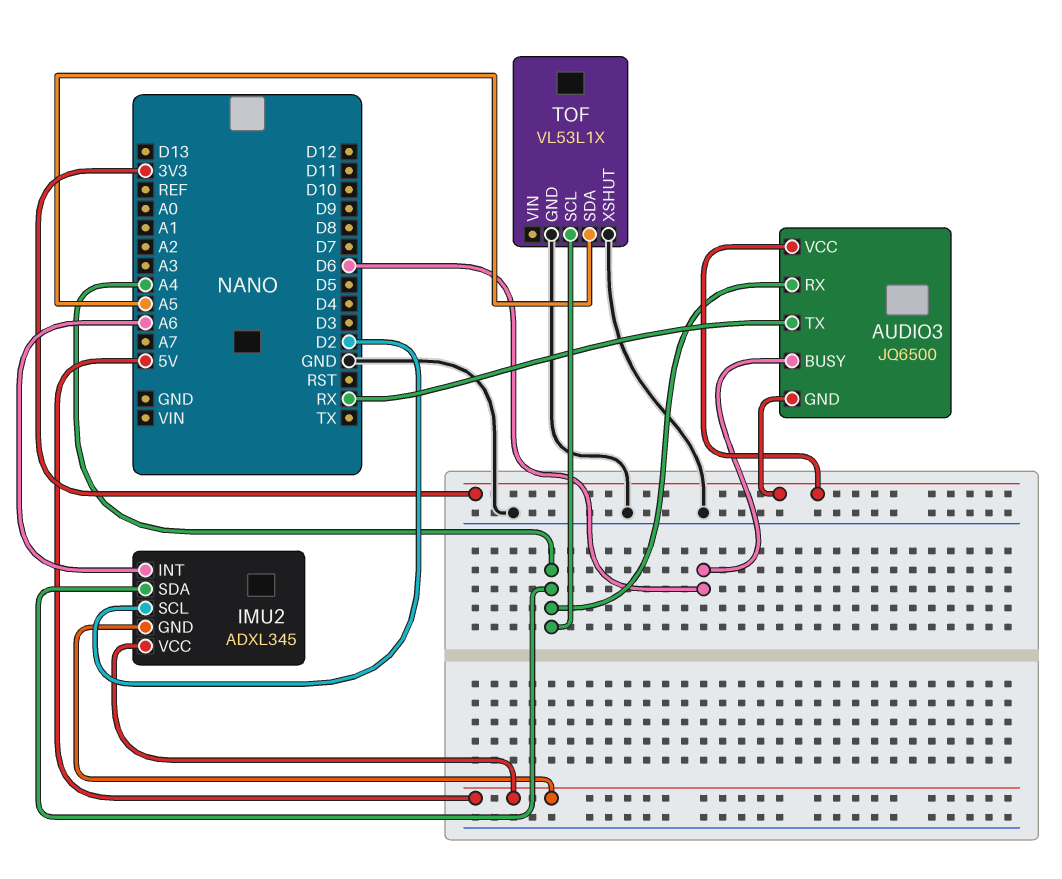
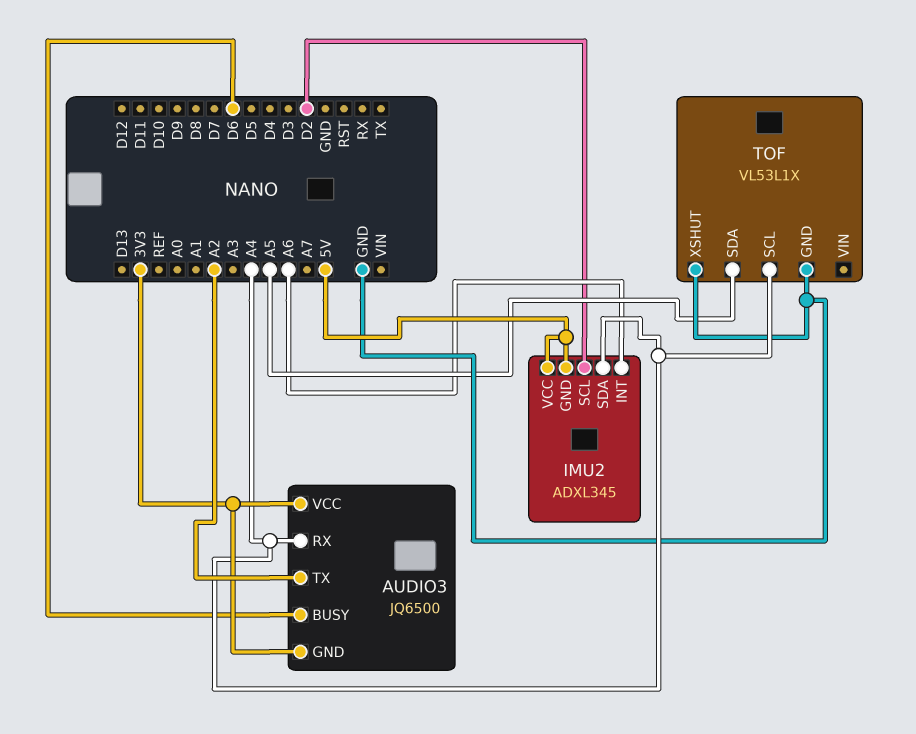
AUDIO3 pin TX: RX -> A2

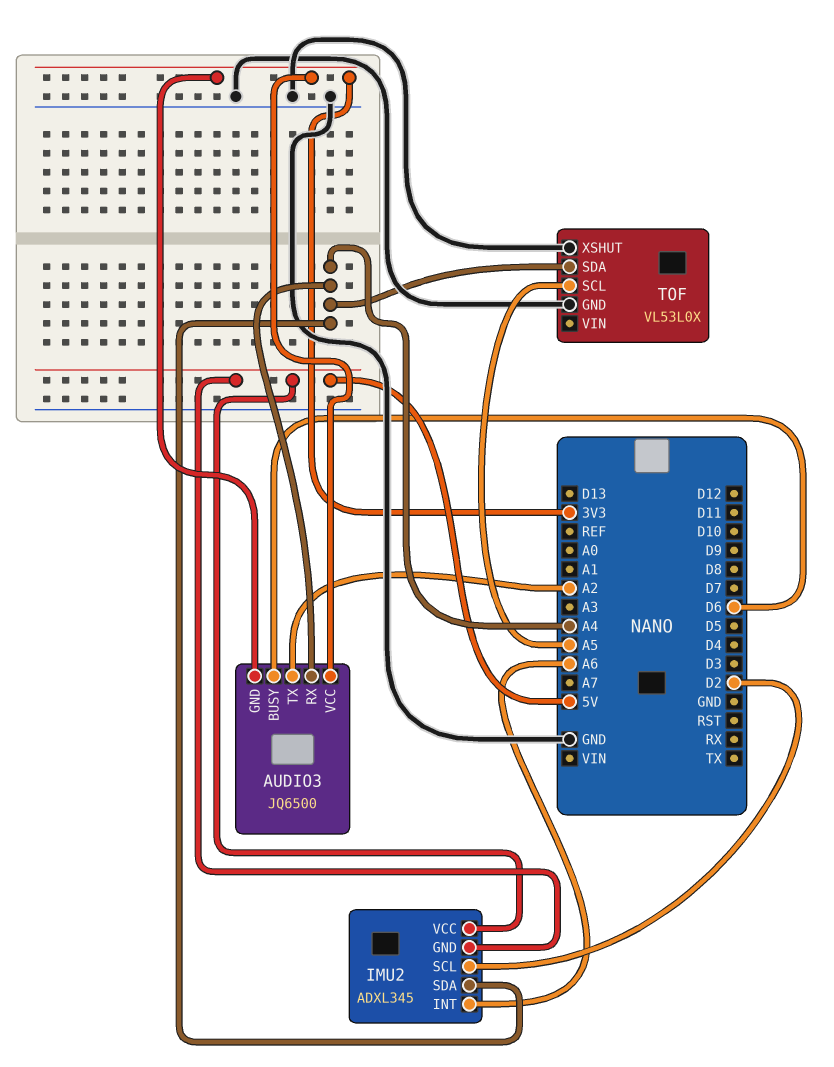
TOF: VL53L1X -> VL53L0X
TOF pin SCL: A4 -> A5
TOF pin SDA: A5 -> A4

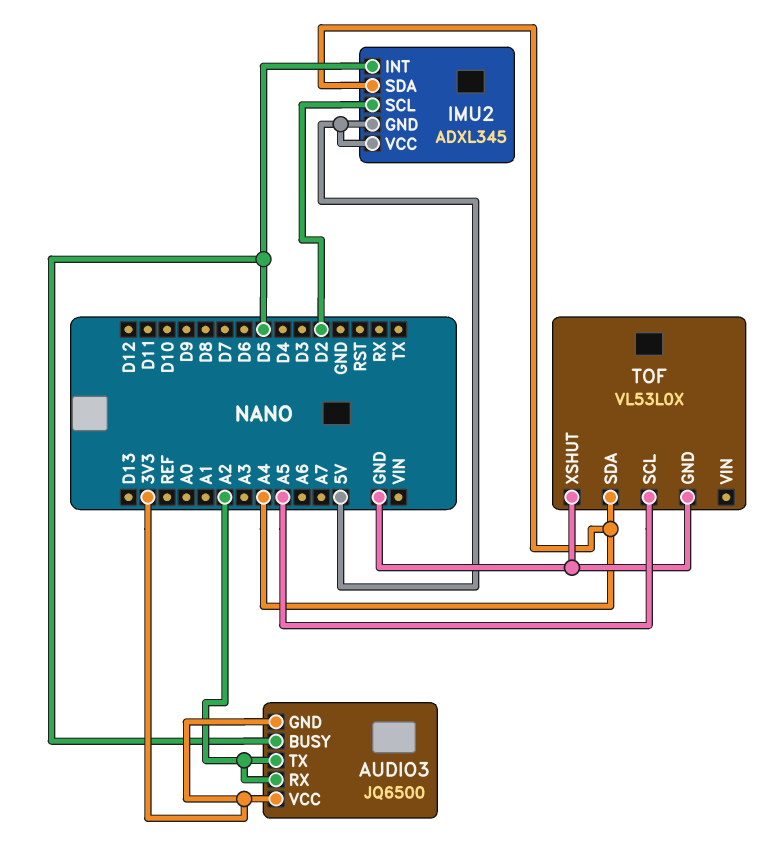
AUDIO3 pin BUSY: D6 -> D5
AUDIO3 pin RX: A4 -> A2
IMU2 pin INT: A6 -> D5

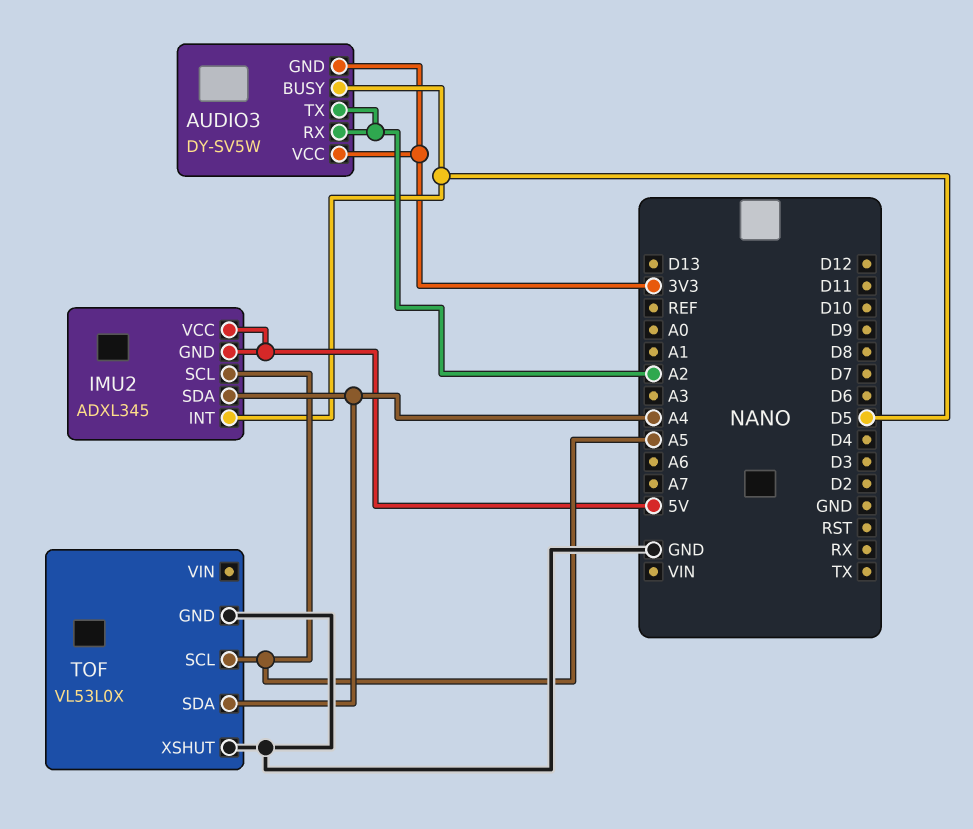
AUDIO3: JQ6500 -> DY-SV5W
IMU2 pin SCL: D2 -> A5

